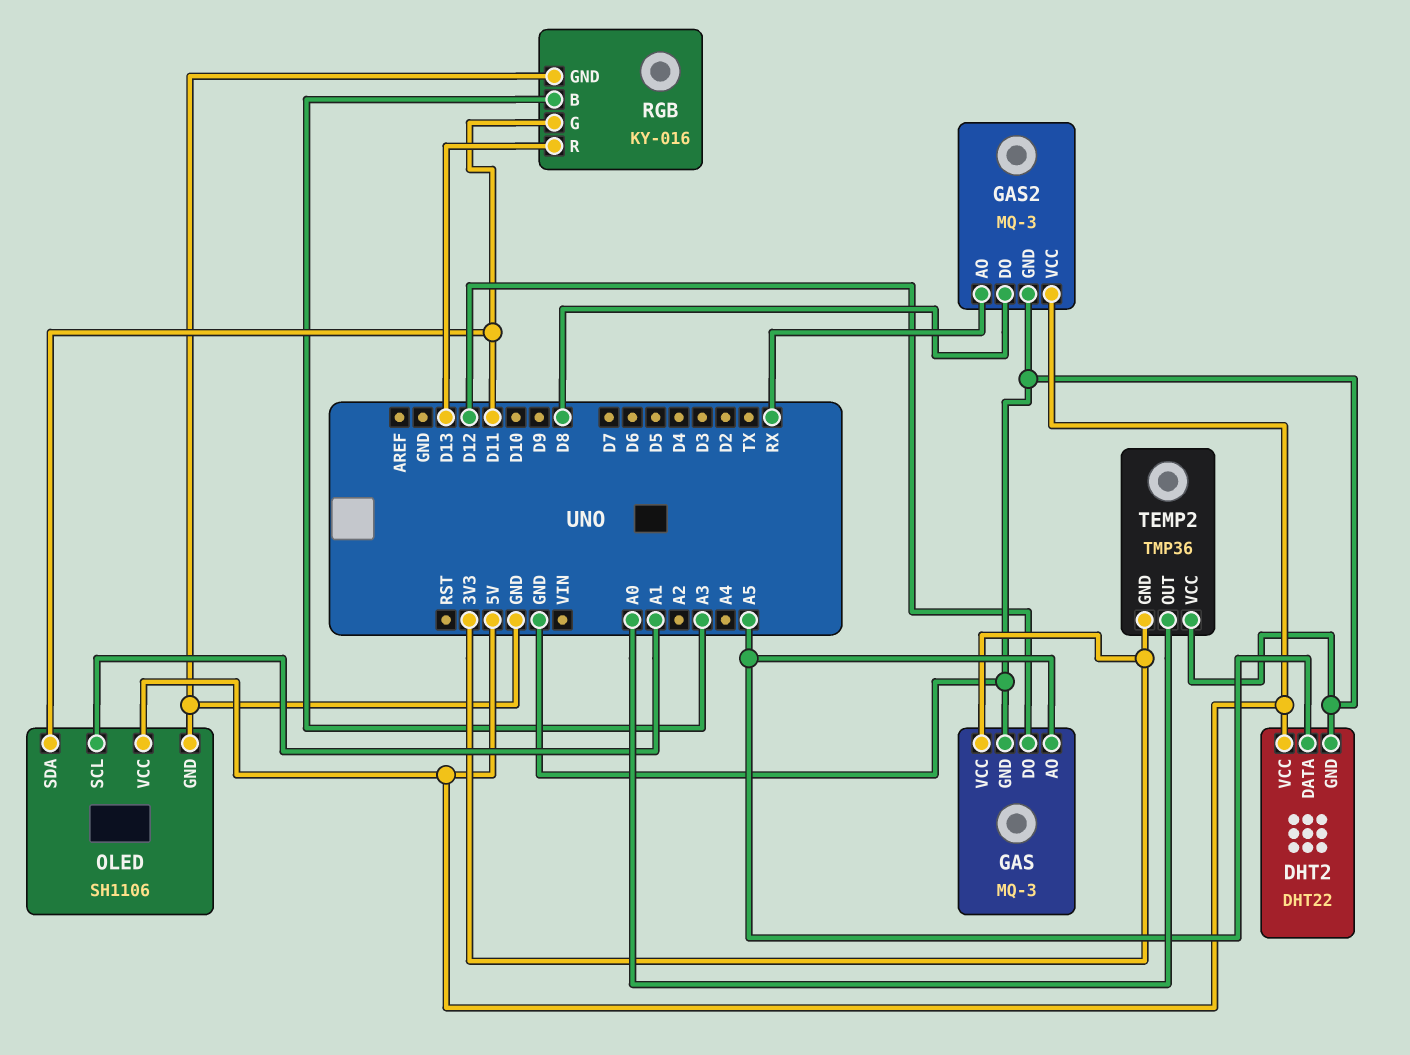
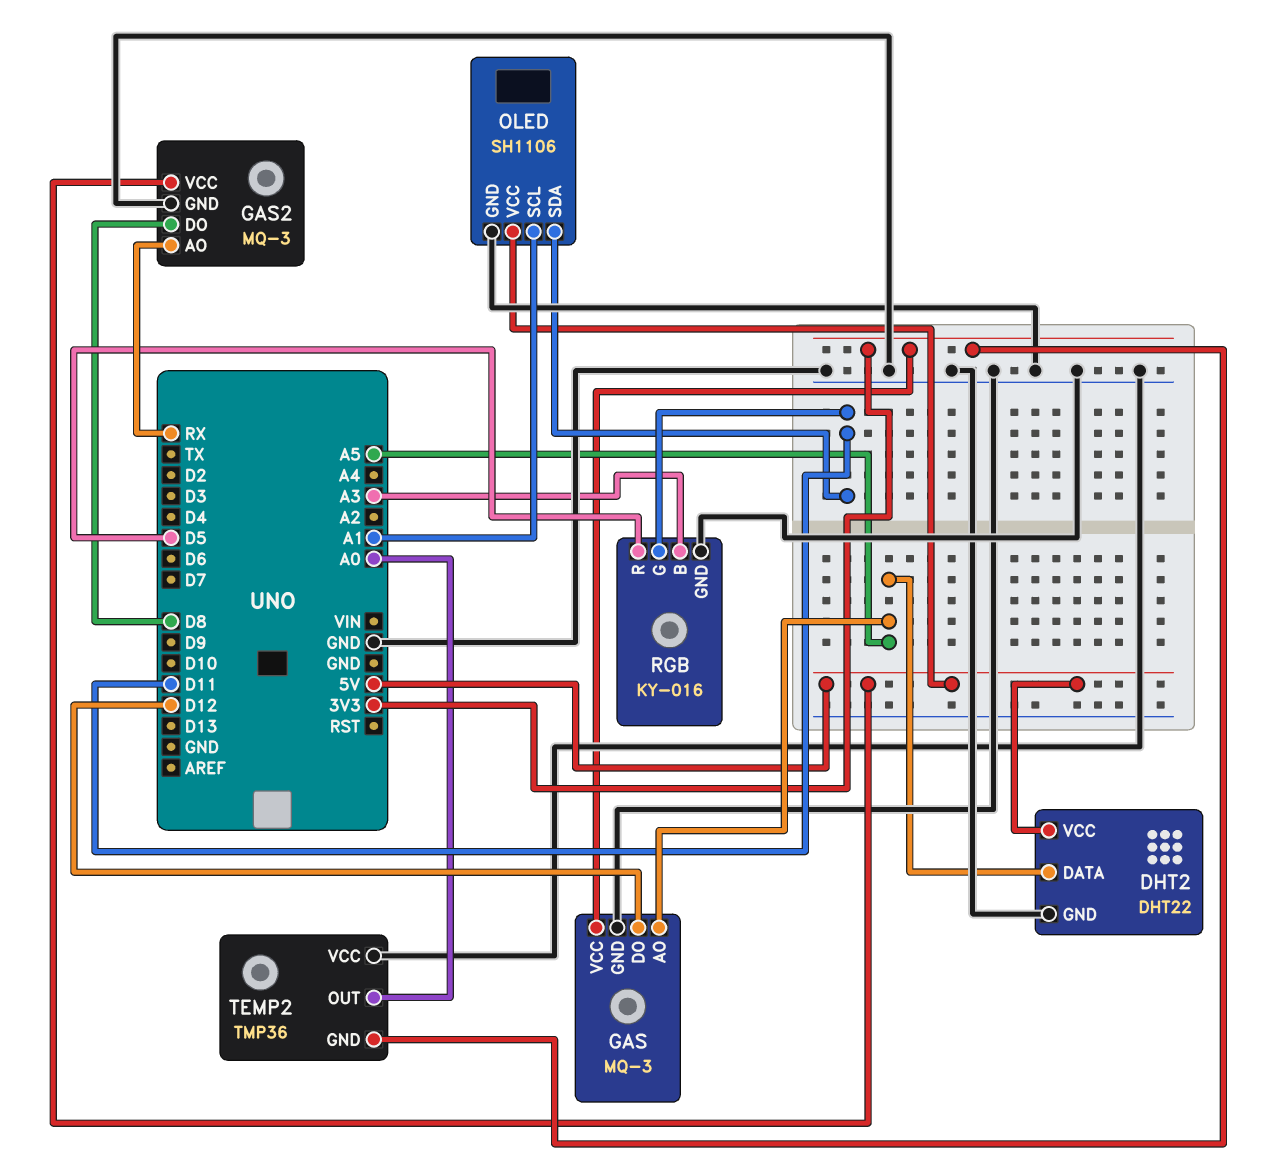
RGB pin R: D13 -> D5

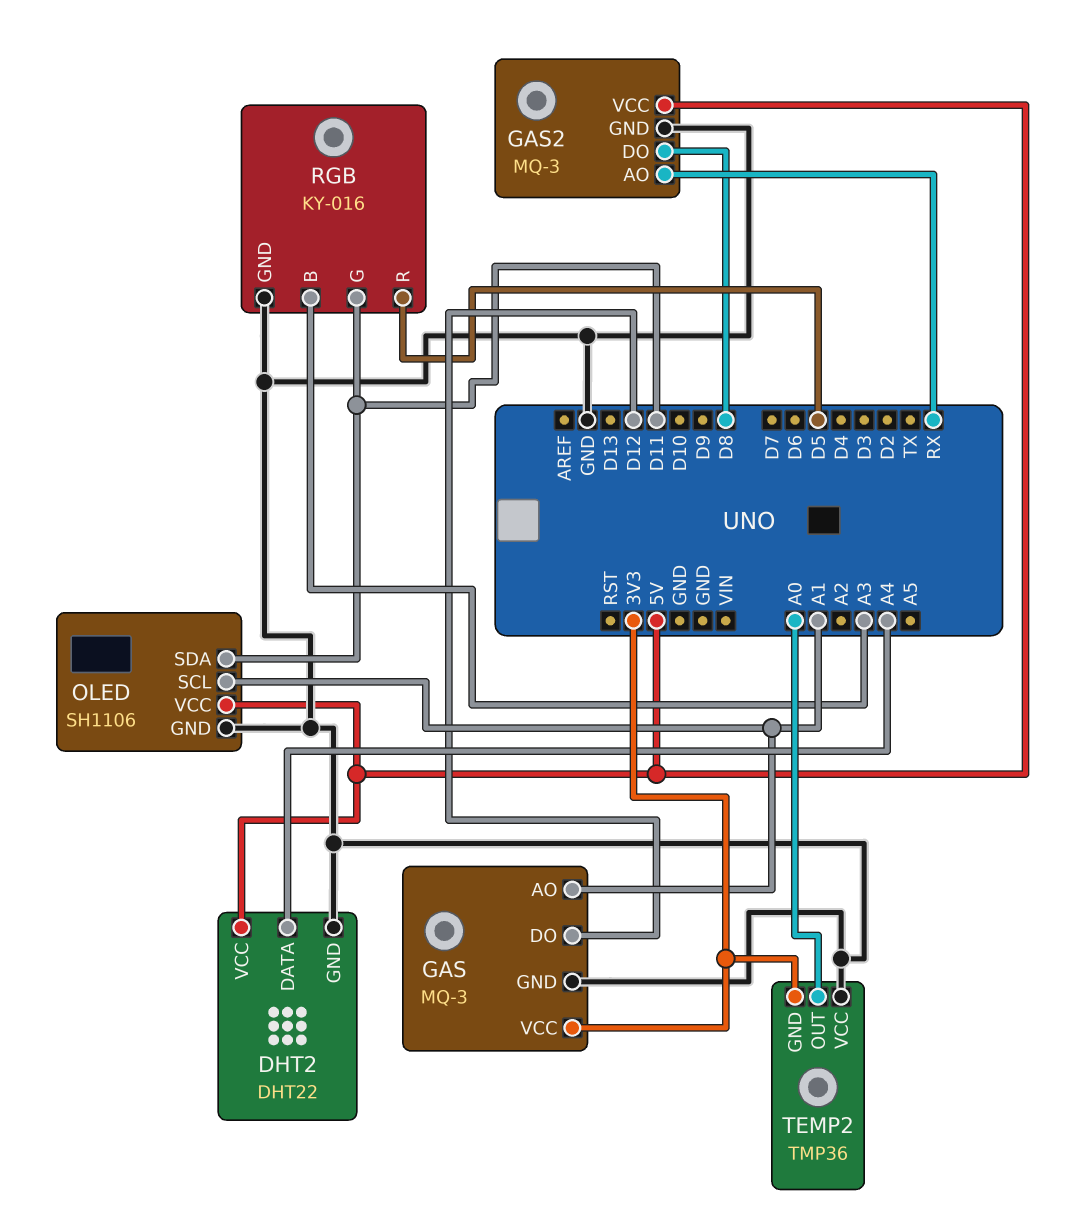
DHT2 pin DATA: A5 -> A4
GAS pin AO: A5 -> A1

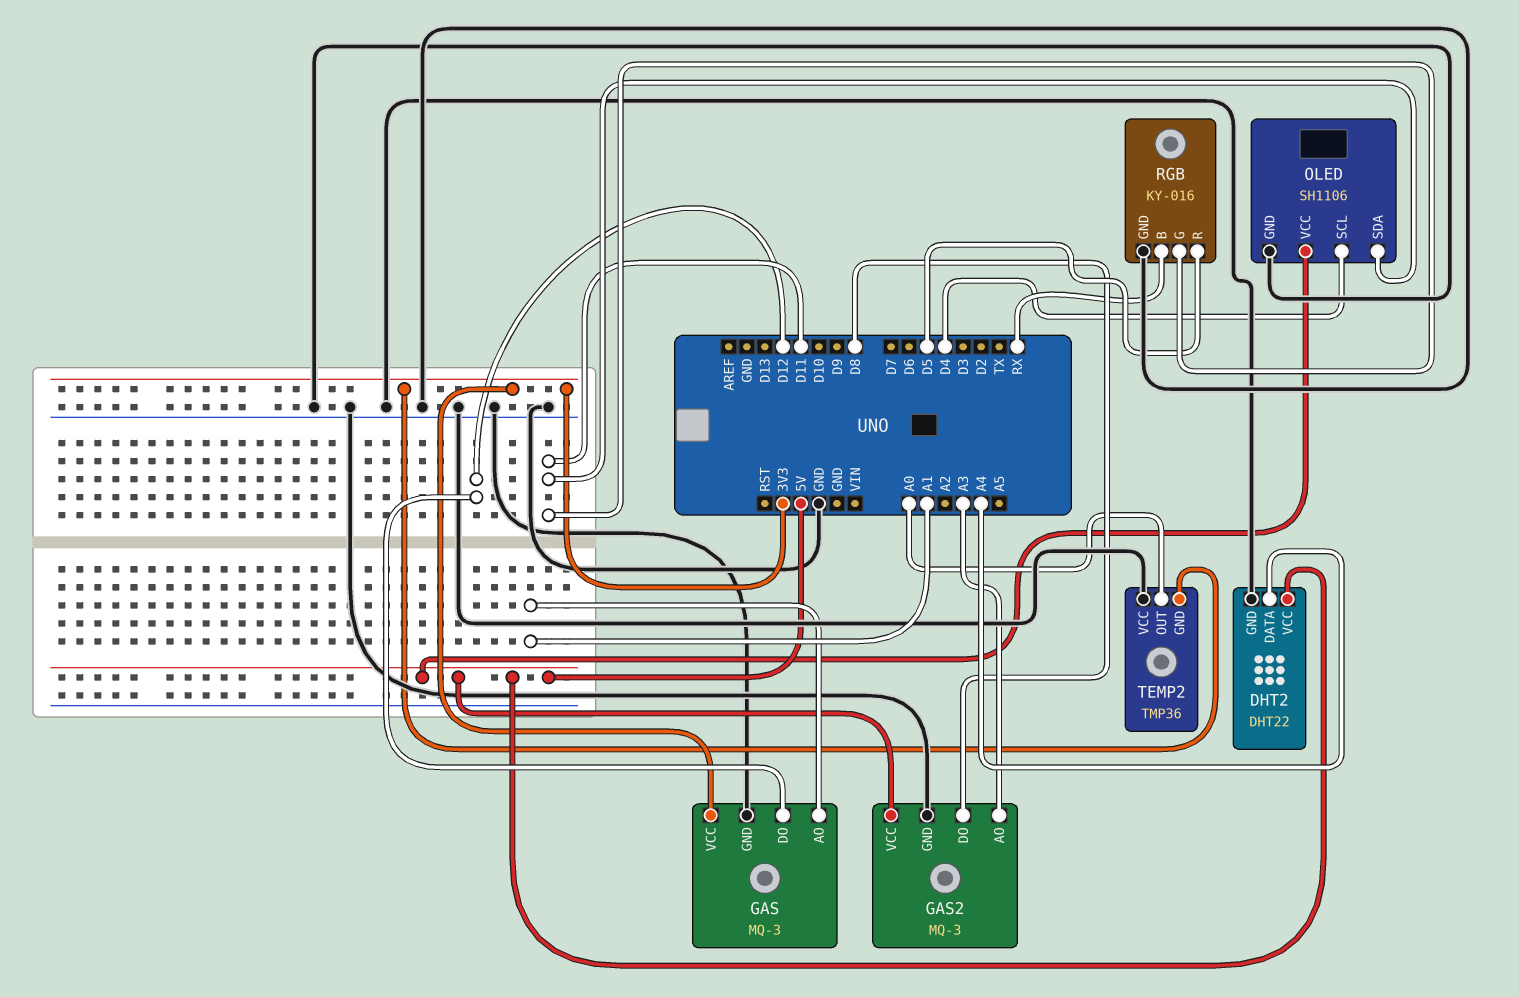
GAS2 pin AO: RX -> A3
OLED pin SCL: A1 -> D4
RGB pin B: A3 -> RX

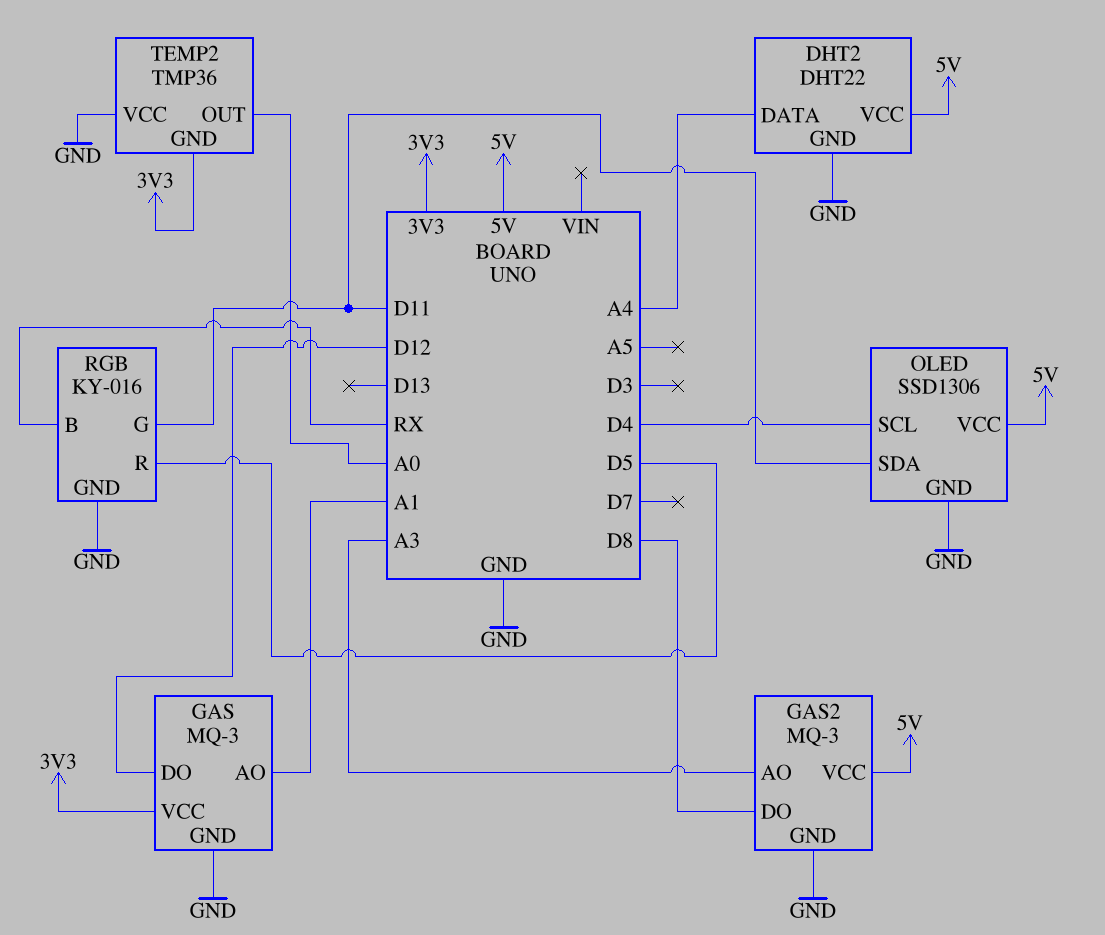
OLED: SH1106 -> SSD1306

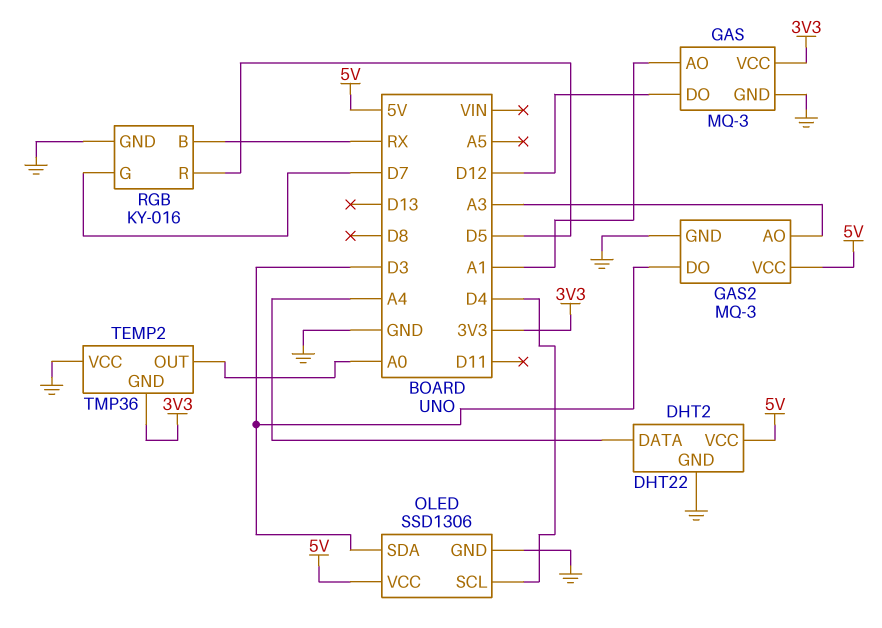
GAS2 pin DO: D8 -> D3
OLED pin SDA: D11 -> D3
RGB pin G: D11 -> D7

